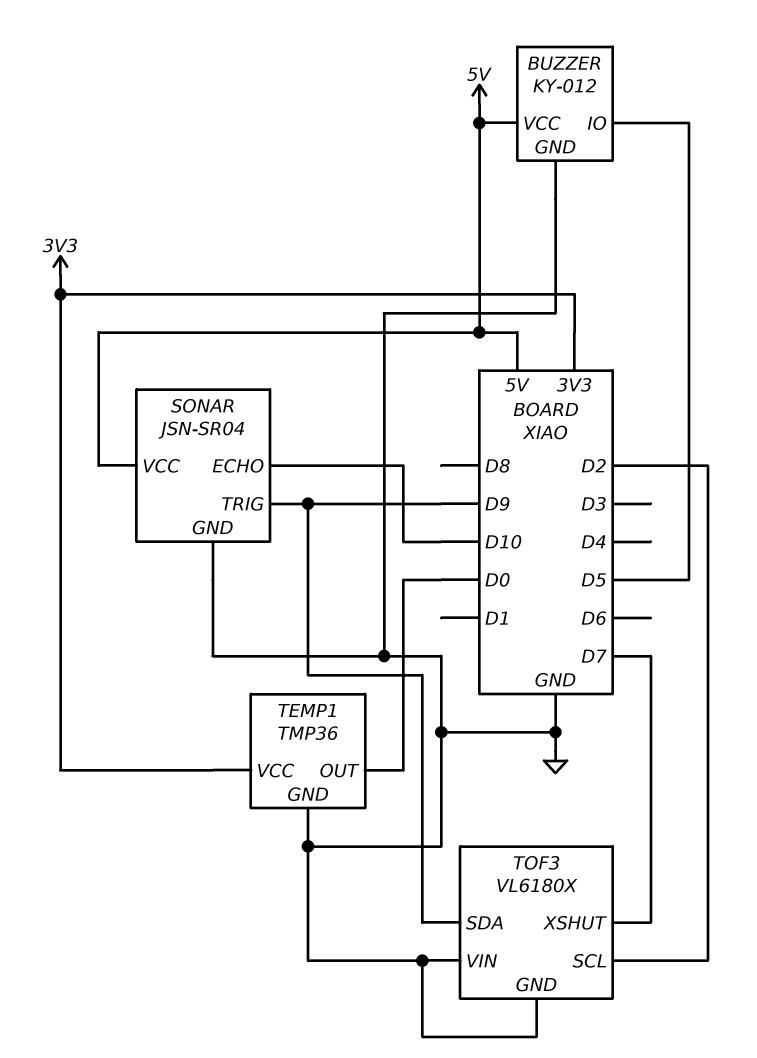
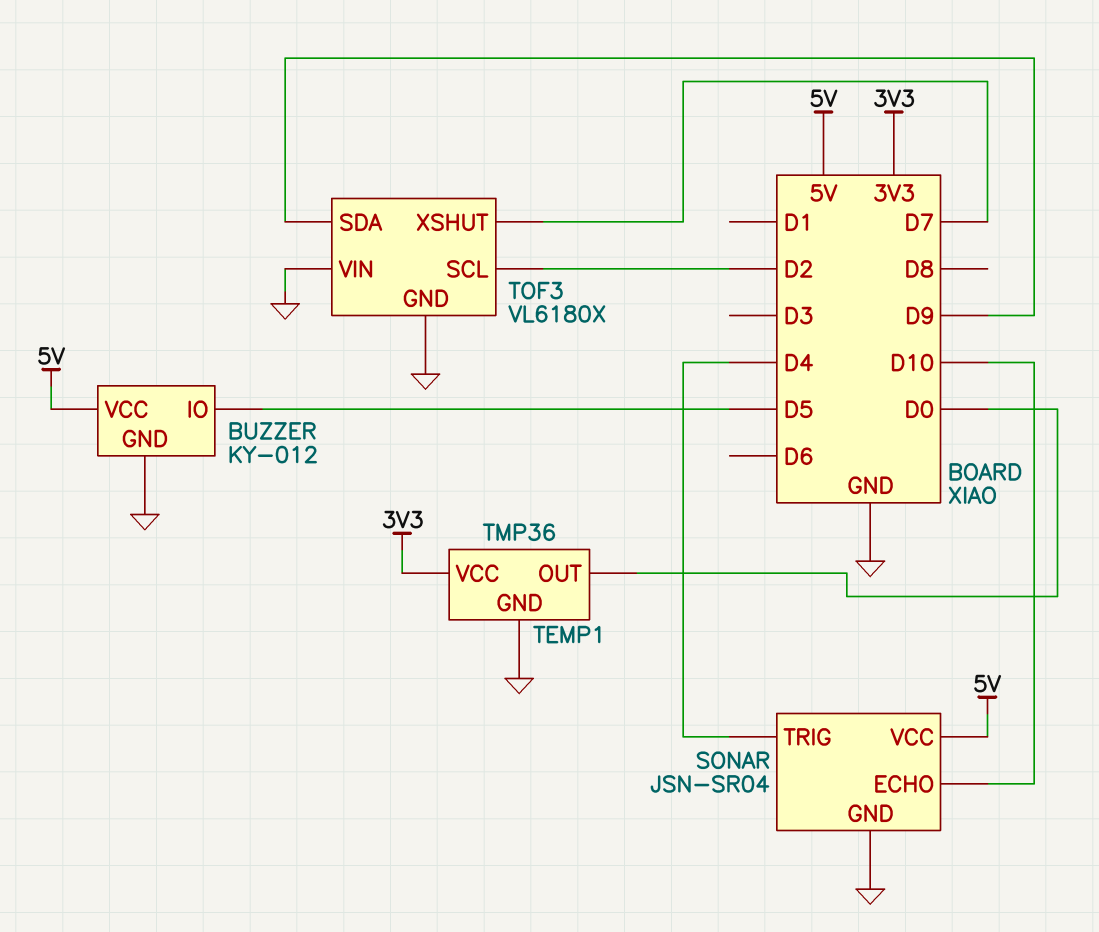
SONAR pin TRIG: D9 -> D4

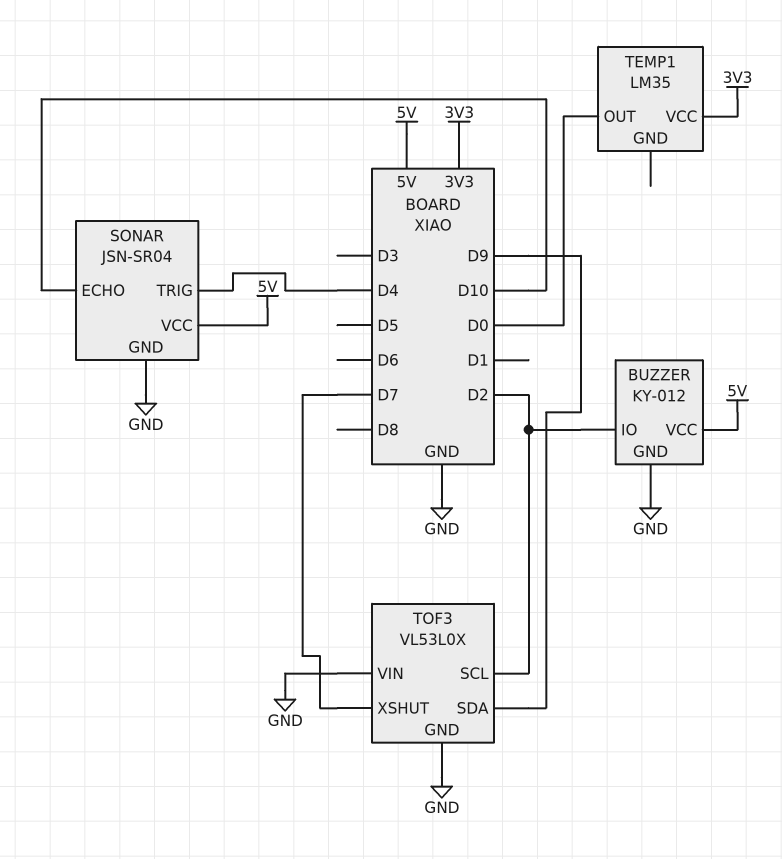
BUZZER pin IO: D5 -> D2
TEMP1: TMP36 -> LM35
TEMP1 pin GND: GND -> none
TOF3: VL6180X -> VL53L0X

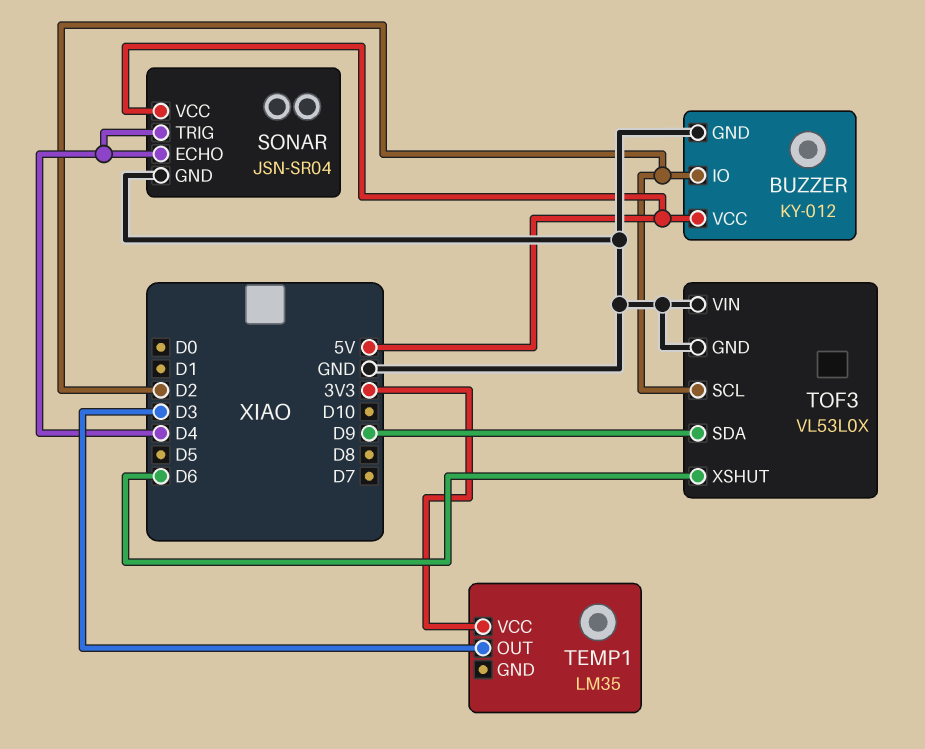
SONAR pin ECHO: D10 -> D4
TEMP1 pin OUT: D0 -> D3
TOF3 pin XSHUT: D7 -> D6

